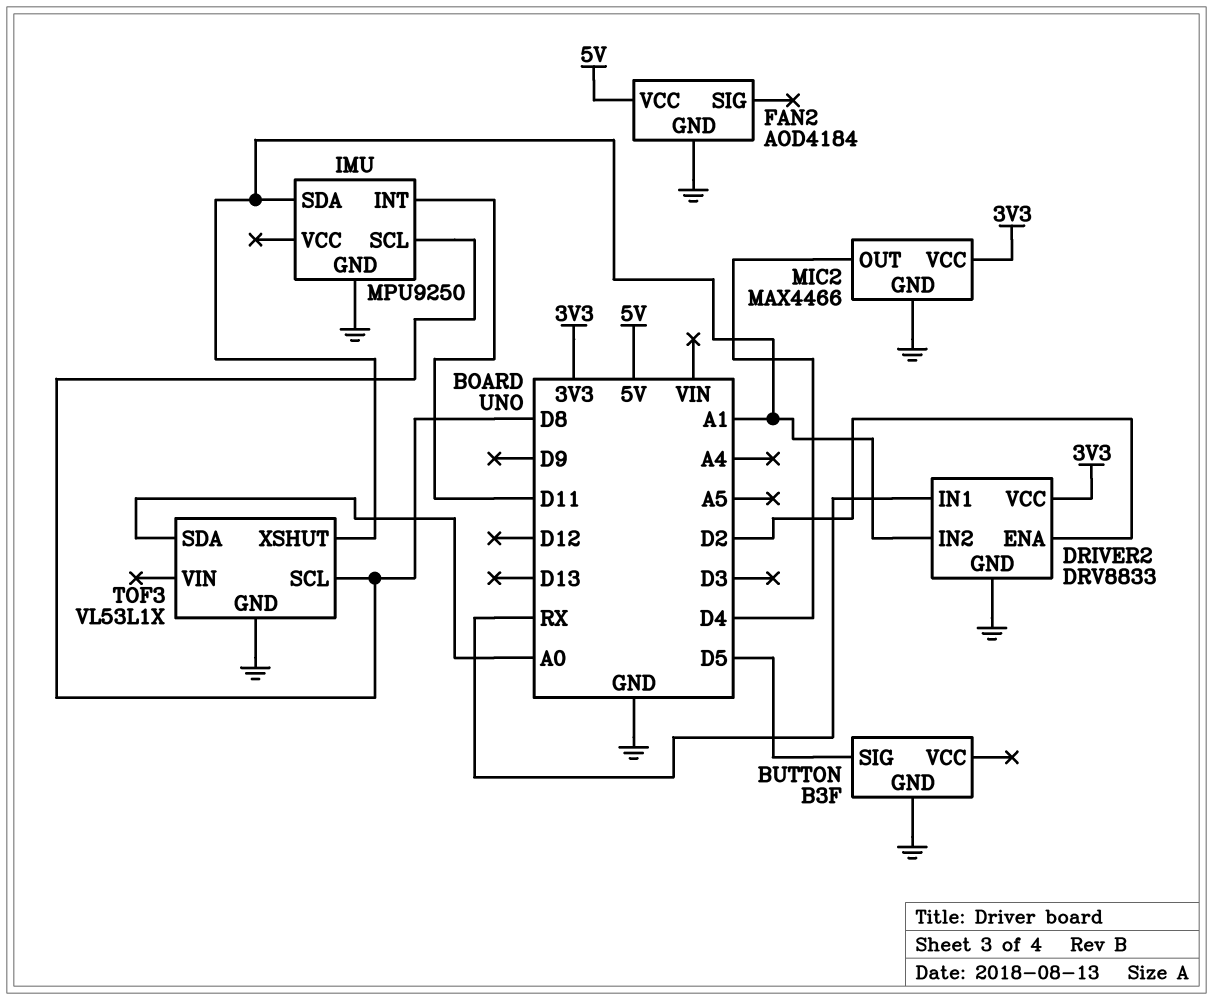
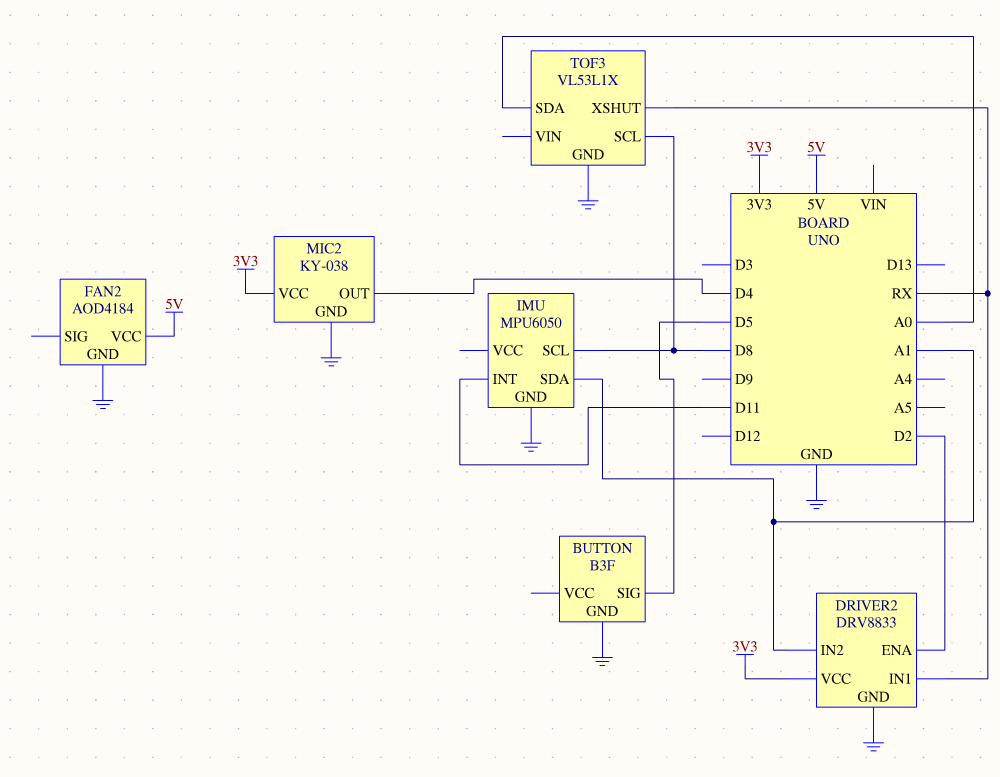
IMU: MPU9250 -> MPU6050
MIC2: MAX4466 -> KY-038
TOF3 pin XSHUT: A1 -> RX

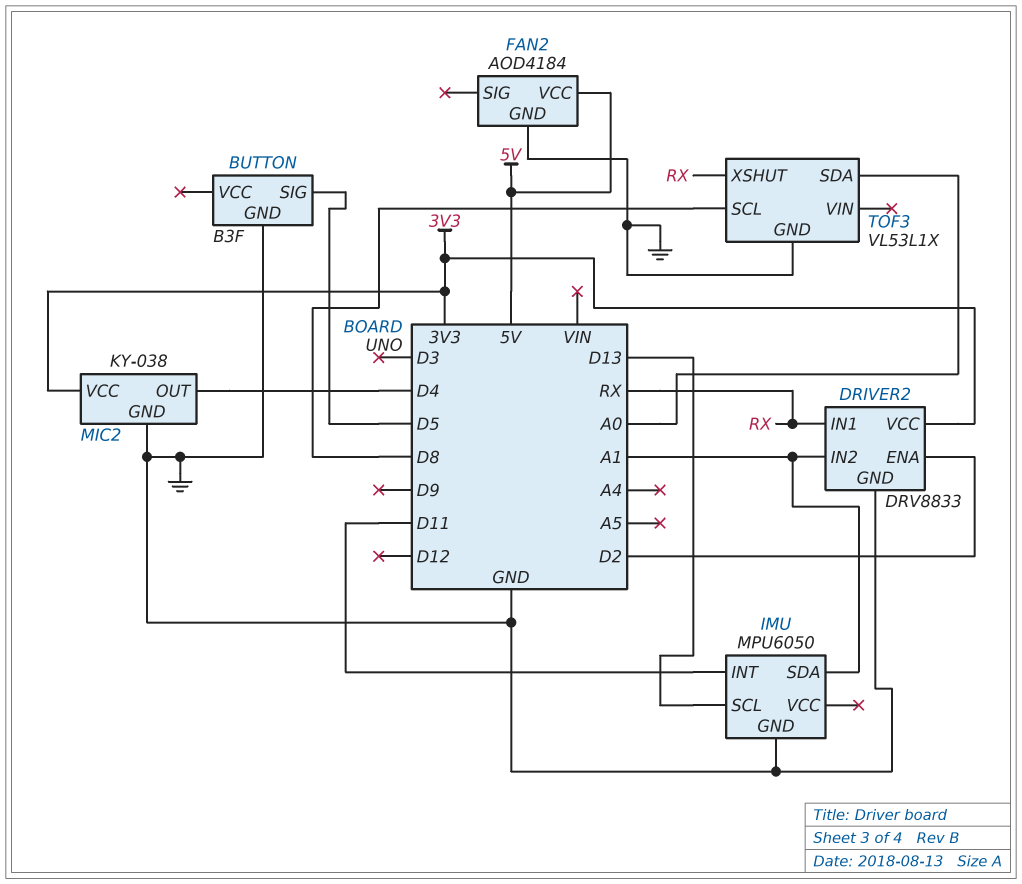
IMU pin SCL: D8 -> D13

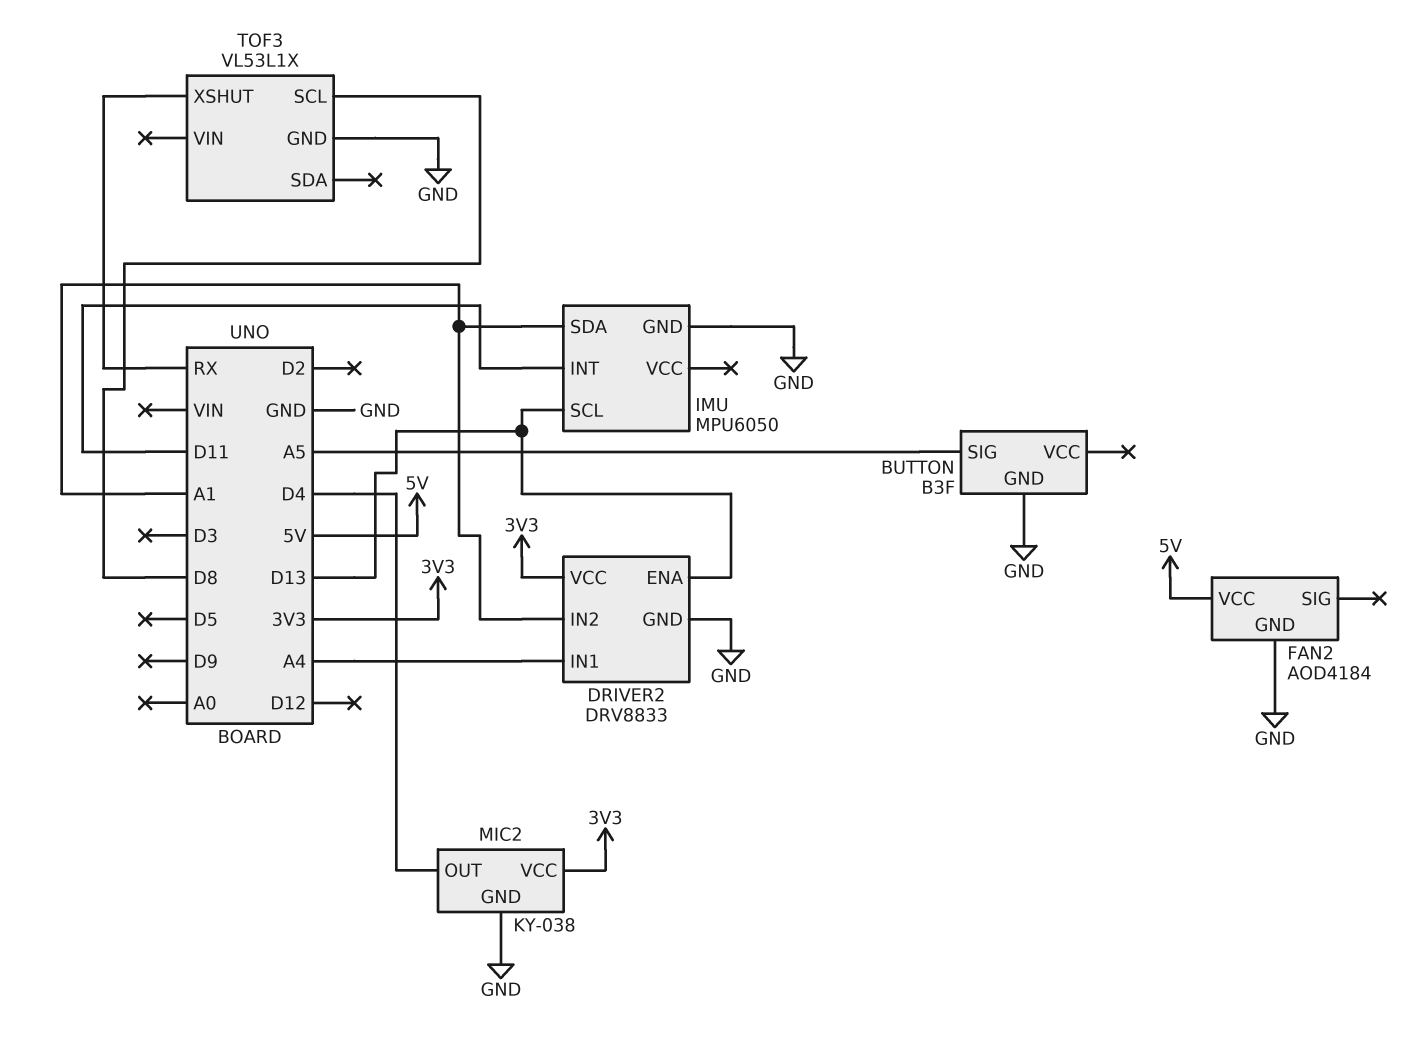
BUTTON pin SIG: D5 -> A5
DRIVER2 pin ENA: D2 -> D13
DRIVER2 pin IN1: RX -> A4
TOF3 pin SDA: A0 -> none

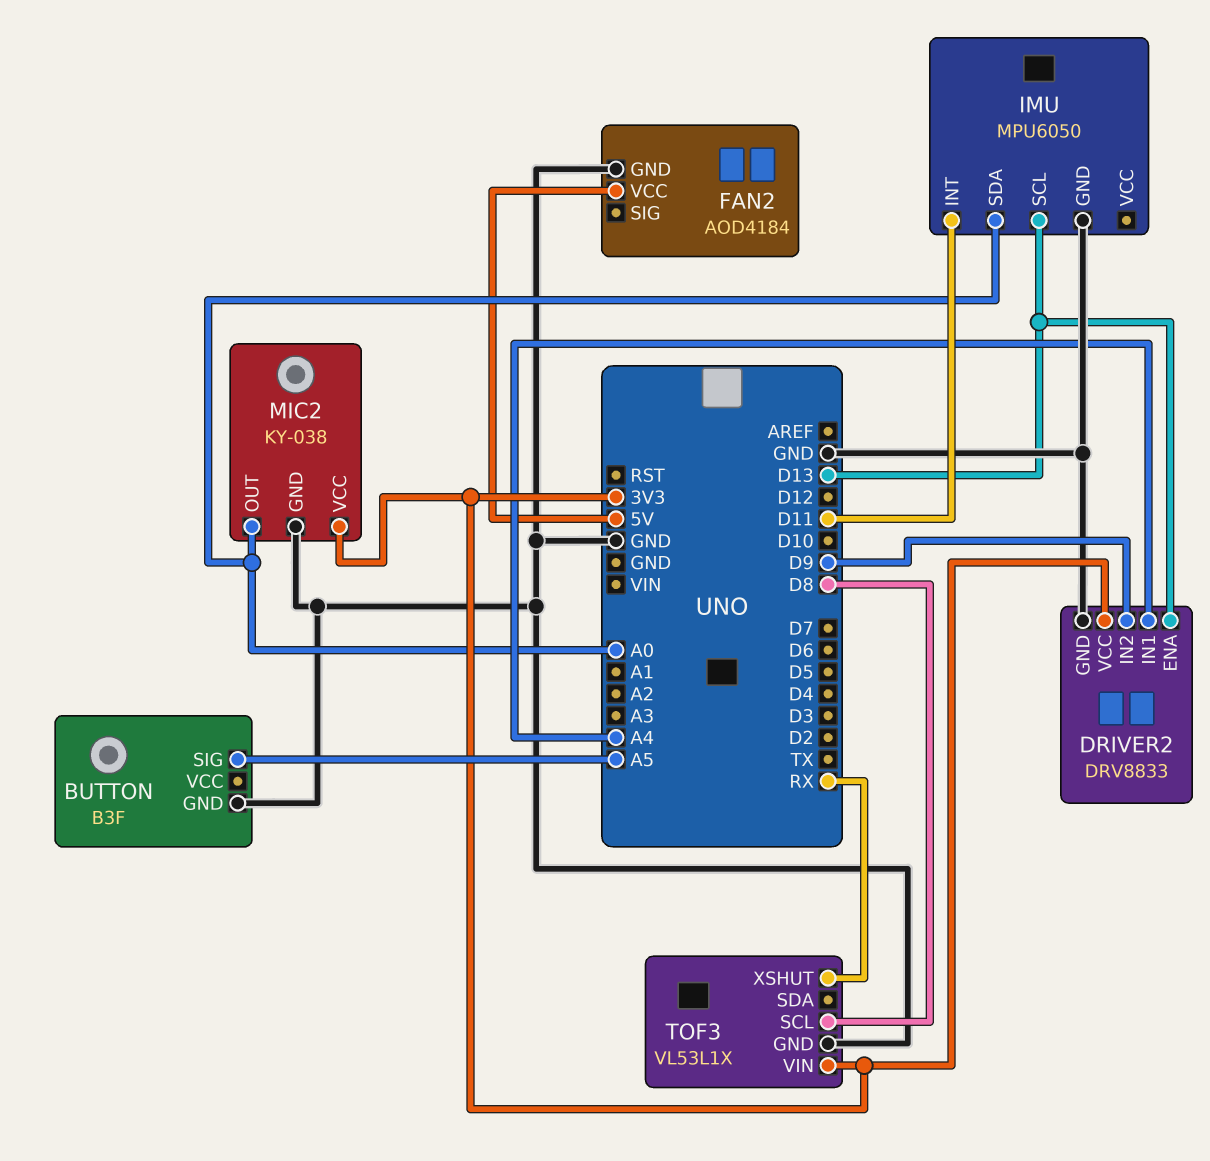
DRIVER2 pin IN2: A1 -> D9
IMU pin SDA: A1 -> A0
MIC2 pin OUT: D4 -> A0
TOF3 pin VIN: none -> 3V3

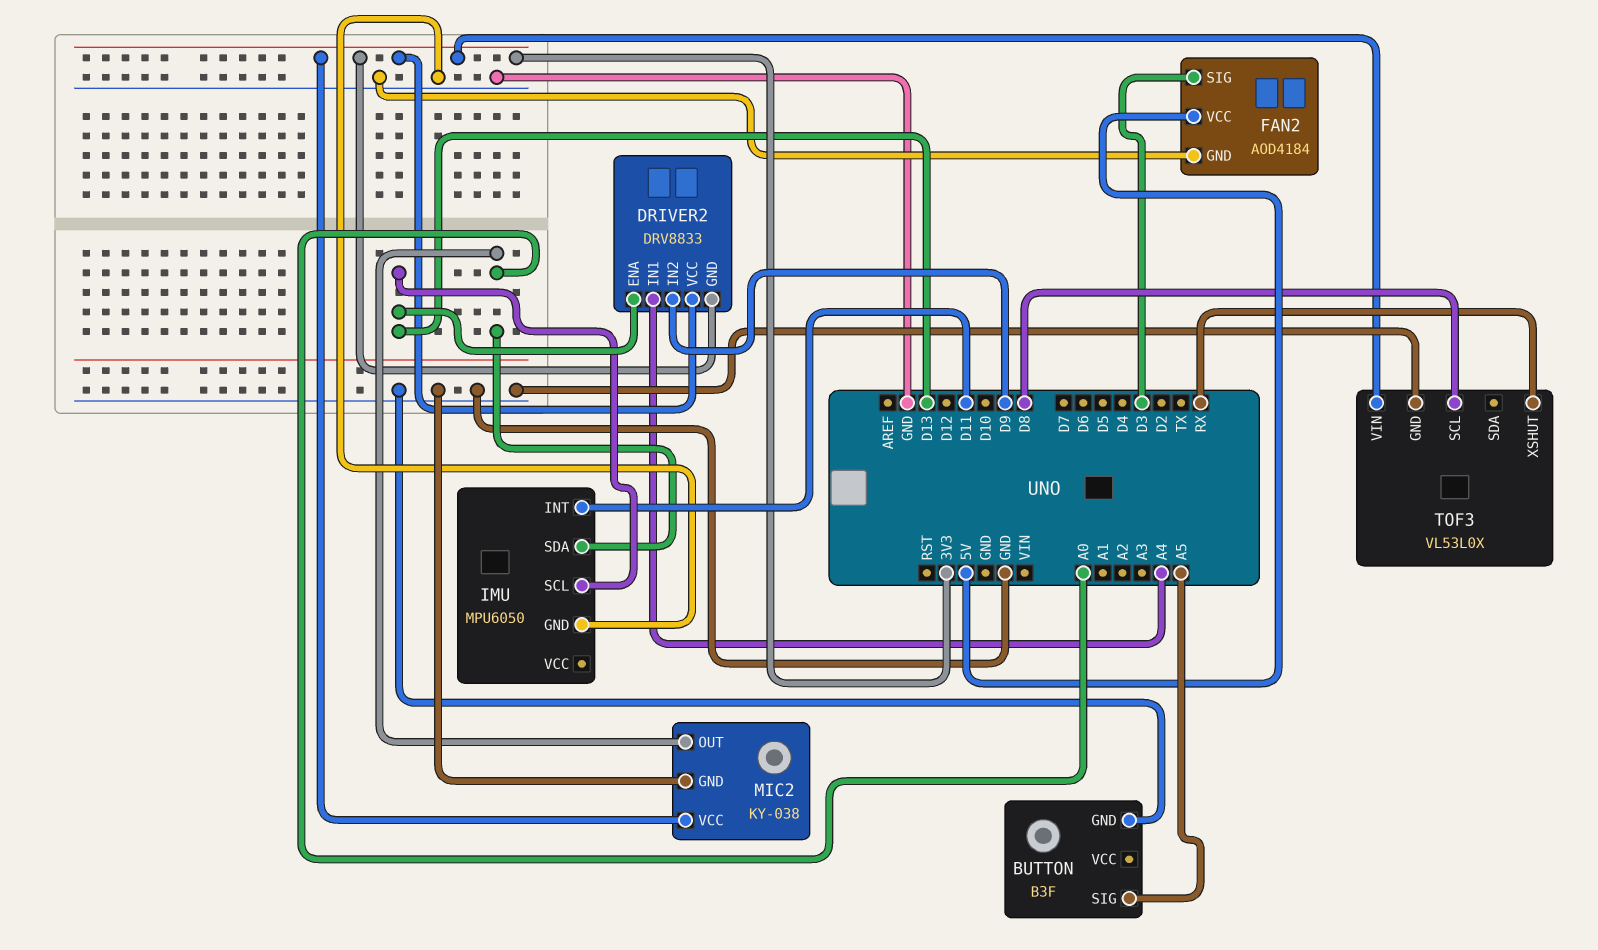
DRIVER2 pin GND: GND -> 3V3
FAN2 pin SIG: none -> D3
TOF3: VL53L1X -> VL53L0X

